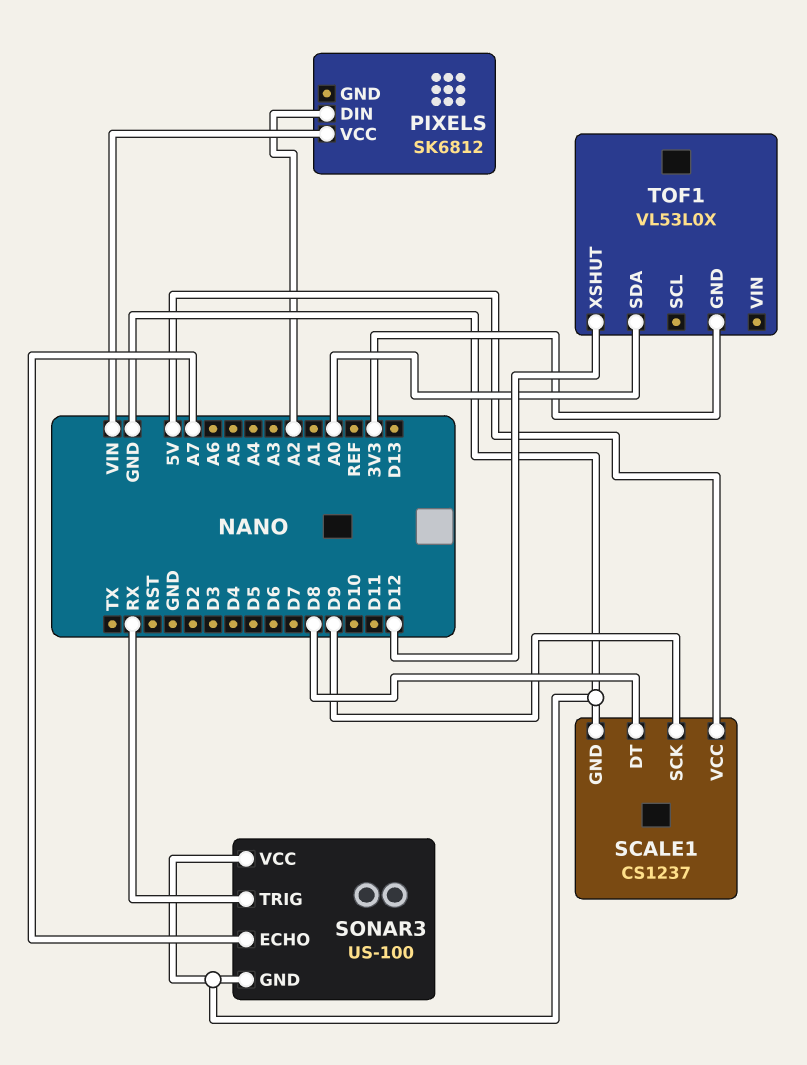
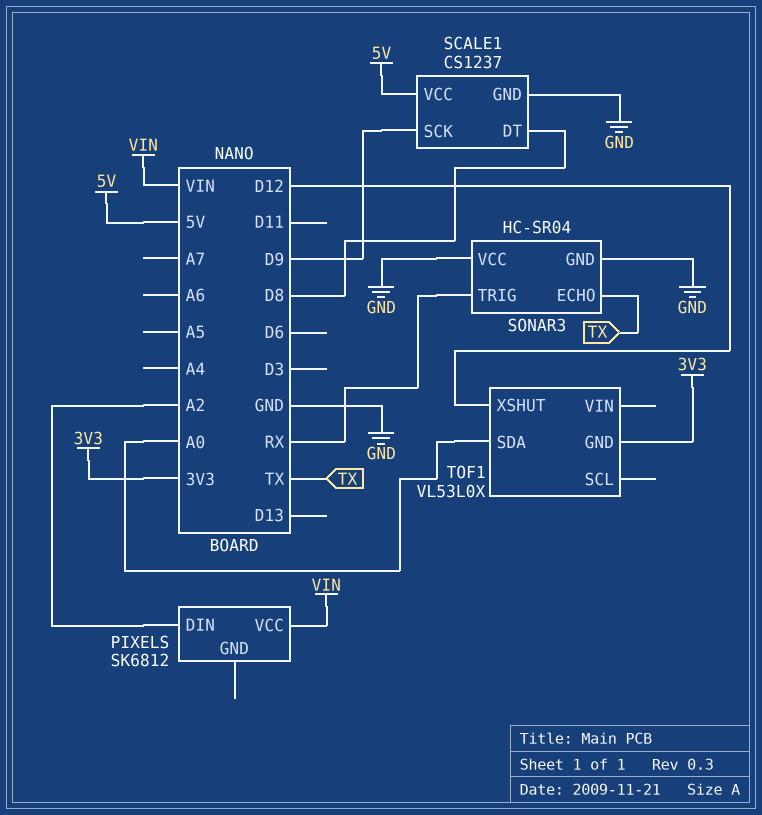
SONAR3: US-100 -> HC-SR04
SONAR3 pin ECHO: A7 -> TX

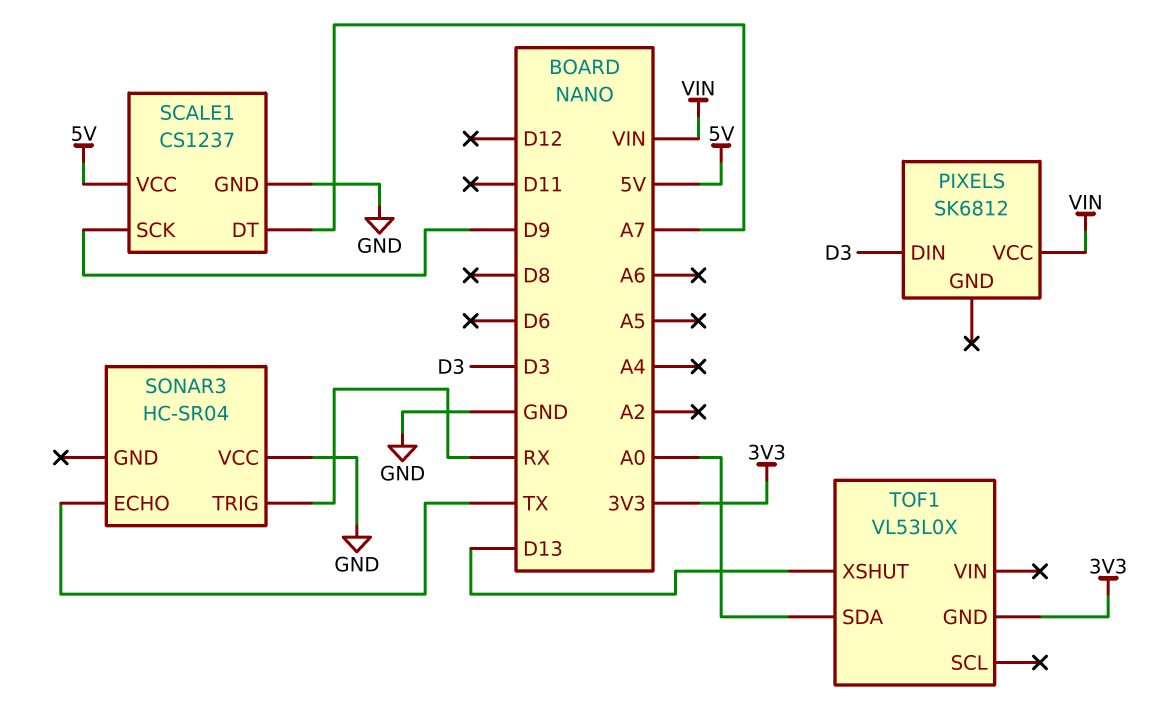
PIXELS pin DIN: A2 -> D3
SCALE1 pin DT: D8 -> A7
SONAR3 pin GND: GND -> none
TOF1 pin XSHUT: D12 -> D13

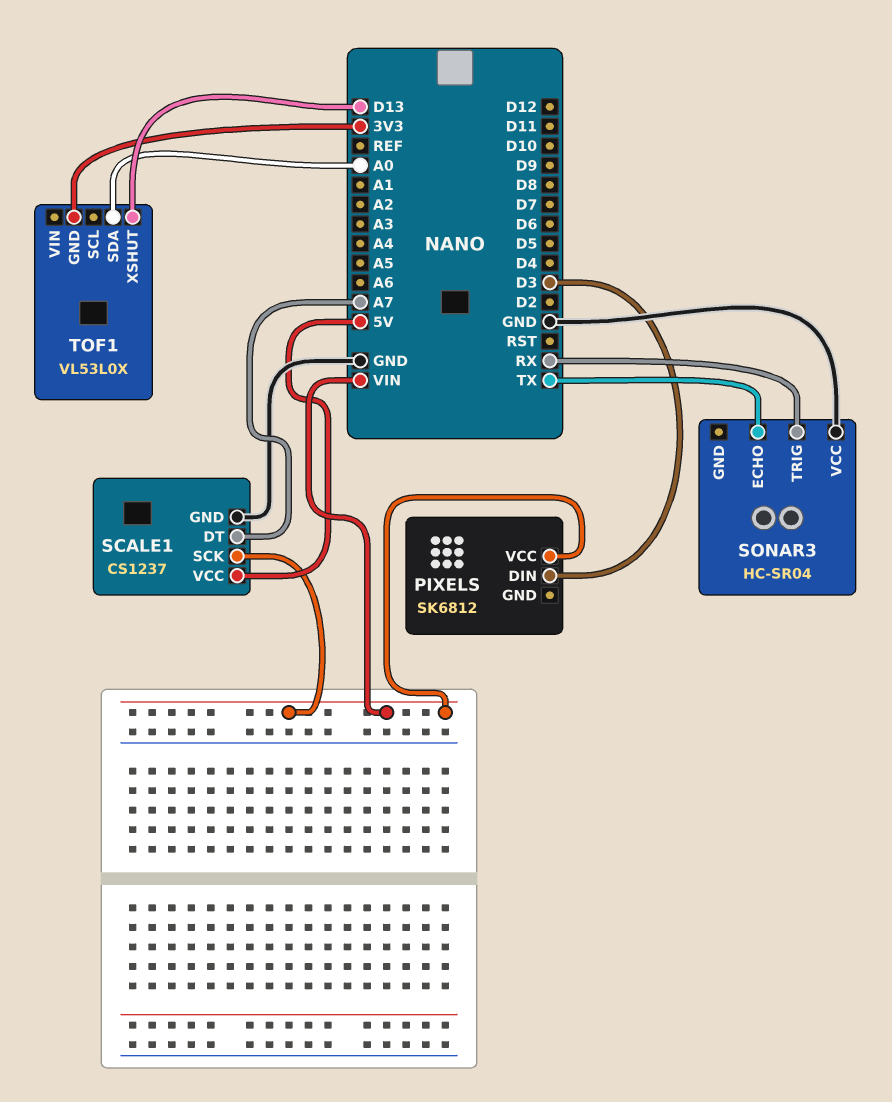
SCALE1 pin SCK: D9 -> VIN

